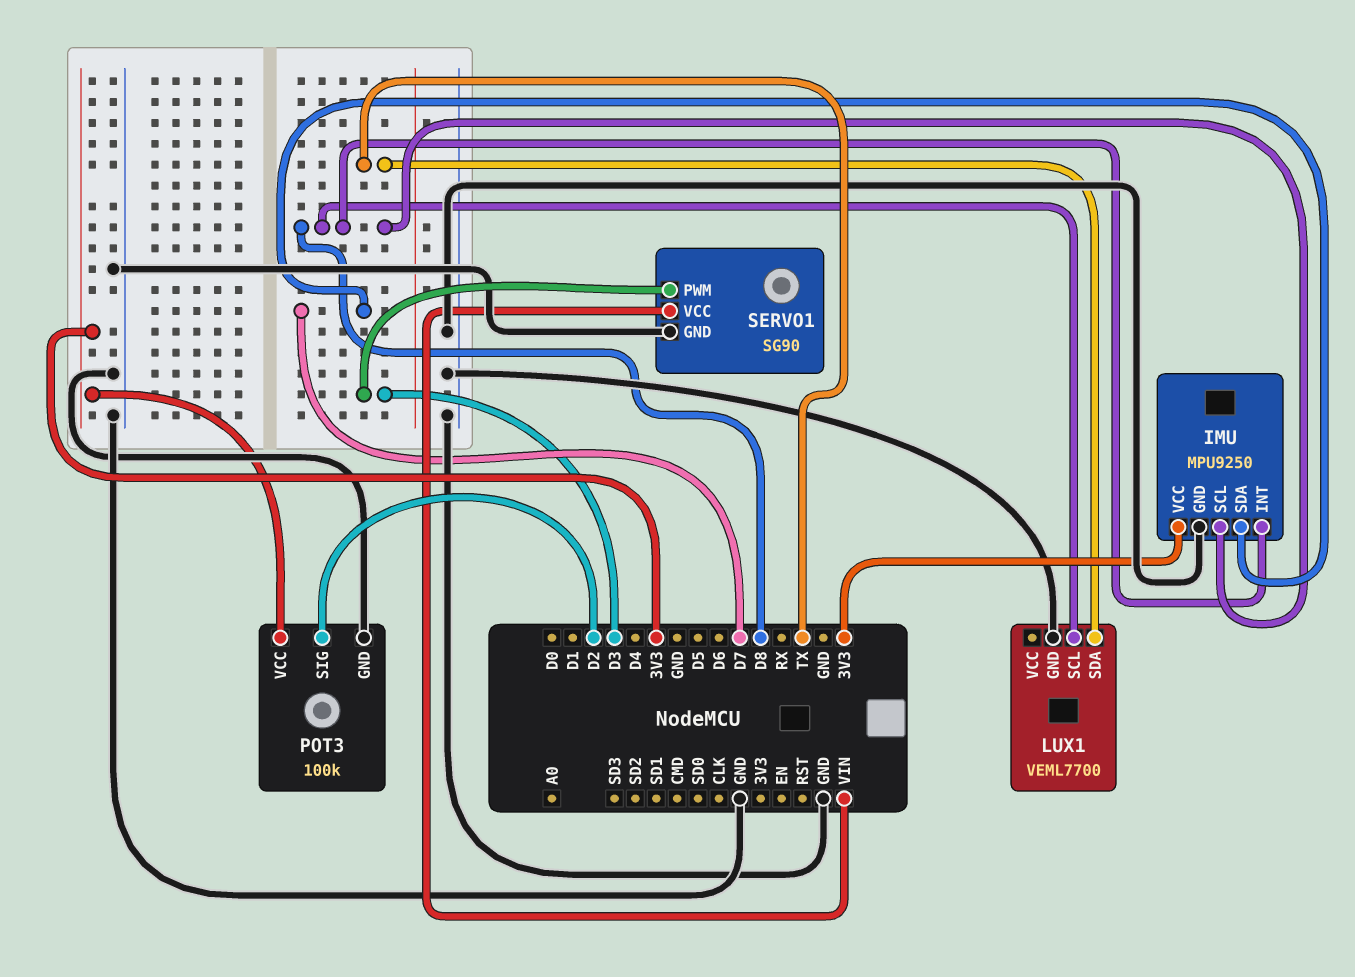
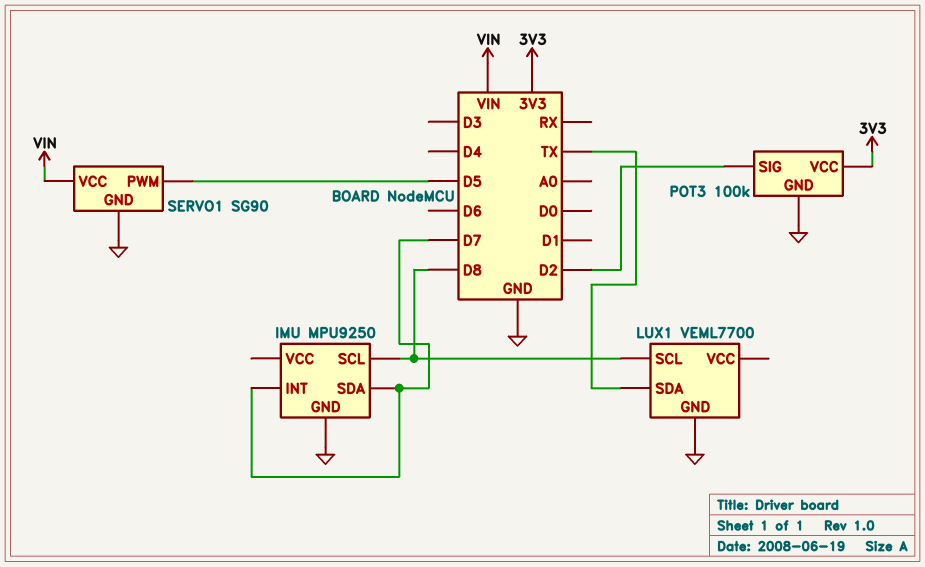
IMU pin INT: D8 -> D7
IMU pin VCC: 3V3 -> none
SERVO1 pin PWM: D3 -> D5

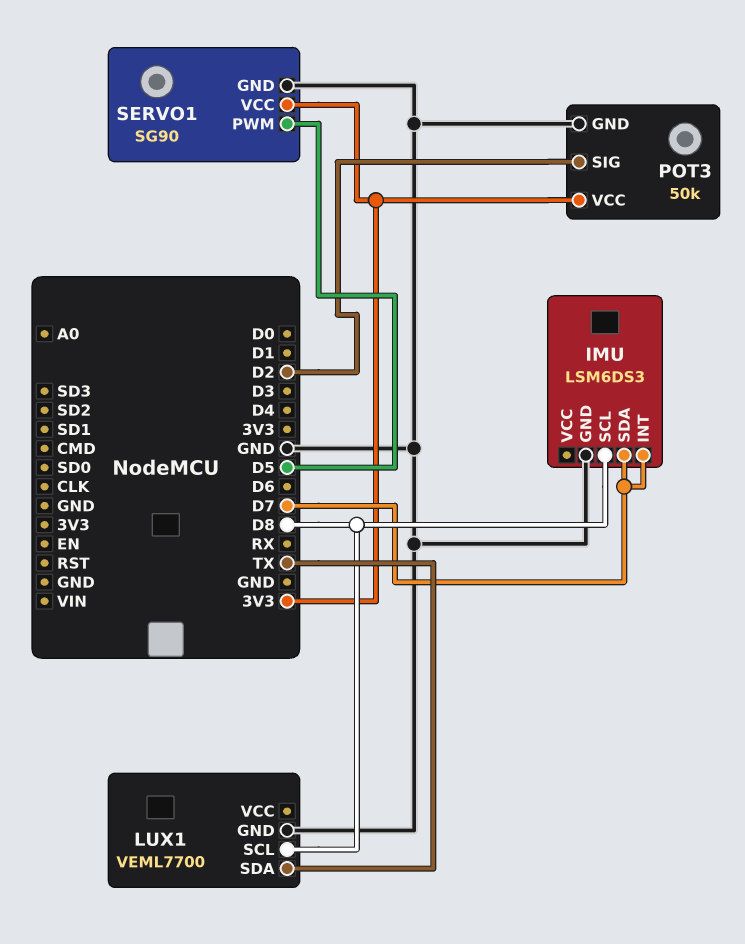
IMU: MPU9250 -> LSM6DS3
POT3: 100k -> 50k
SERVO1 pin VCC: VIN -> 3V3

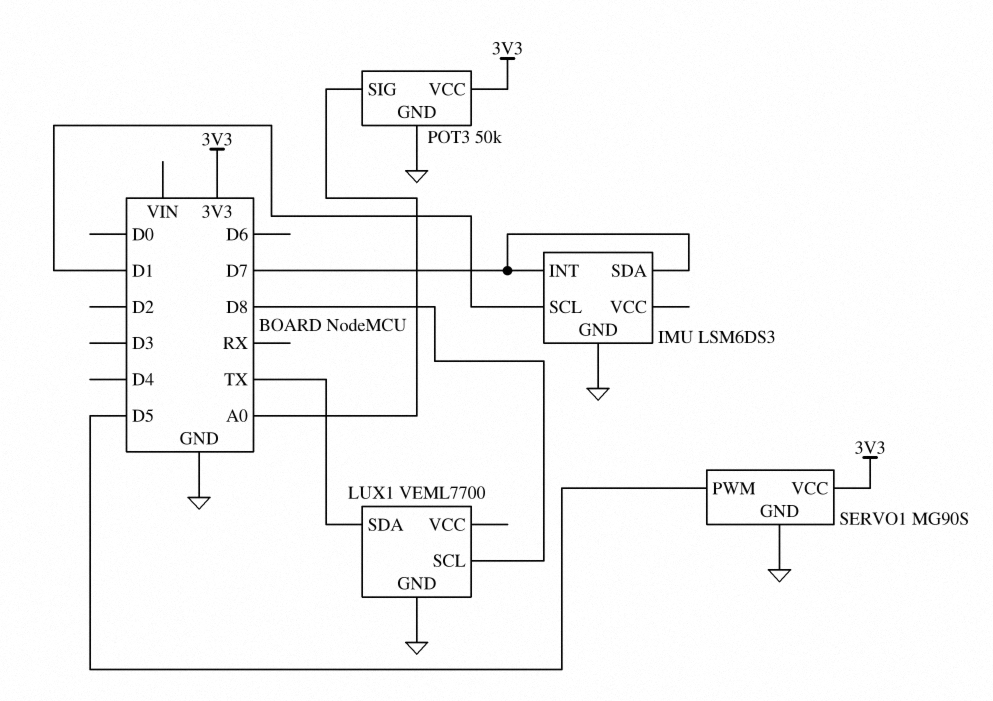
IMU pin SCL: D8 -> D1
POT3 pin SIG: D2 -> A0
SERVO1: SG90 -> MG90S

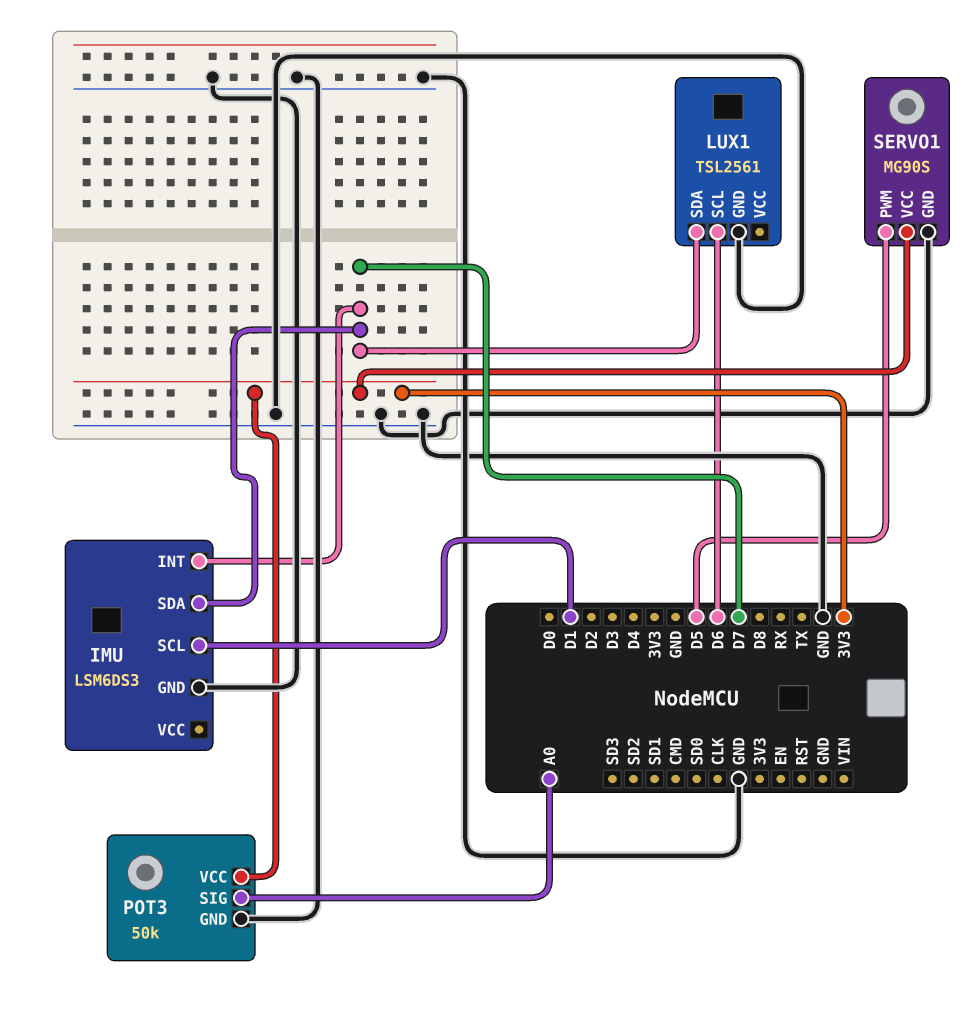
LUX1: VEML7700 -> TSL2561
LUX1 pin SCL: D8 -> D6
LUX1 pin SDA: TX -> D7

